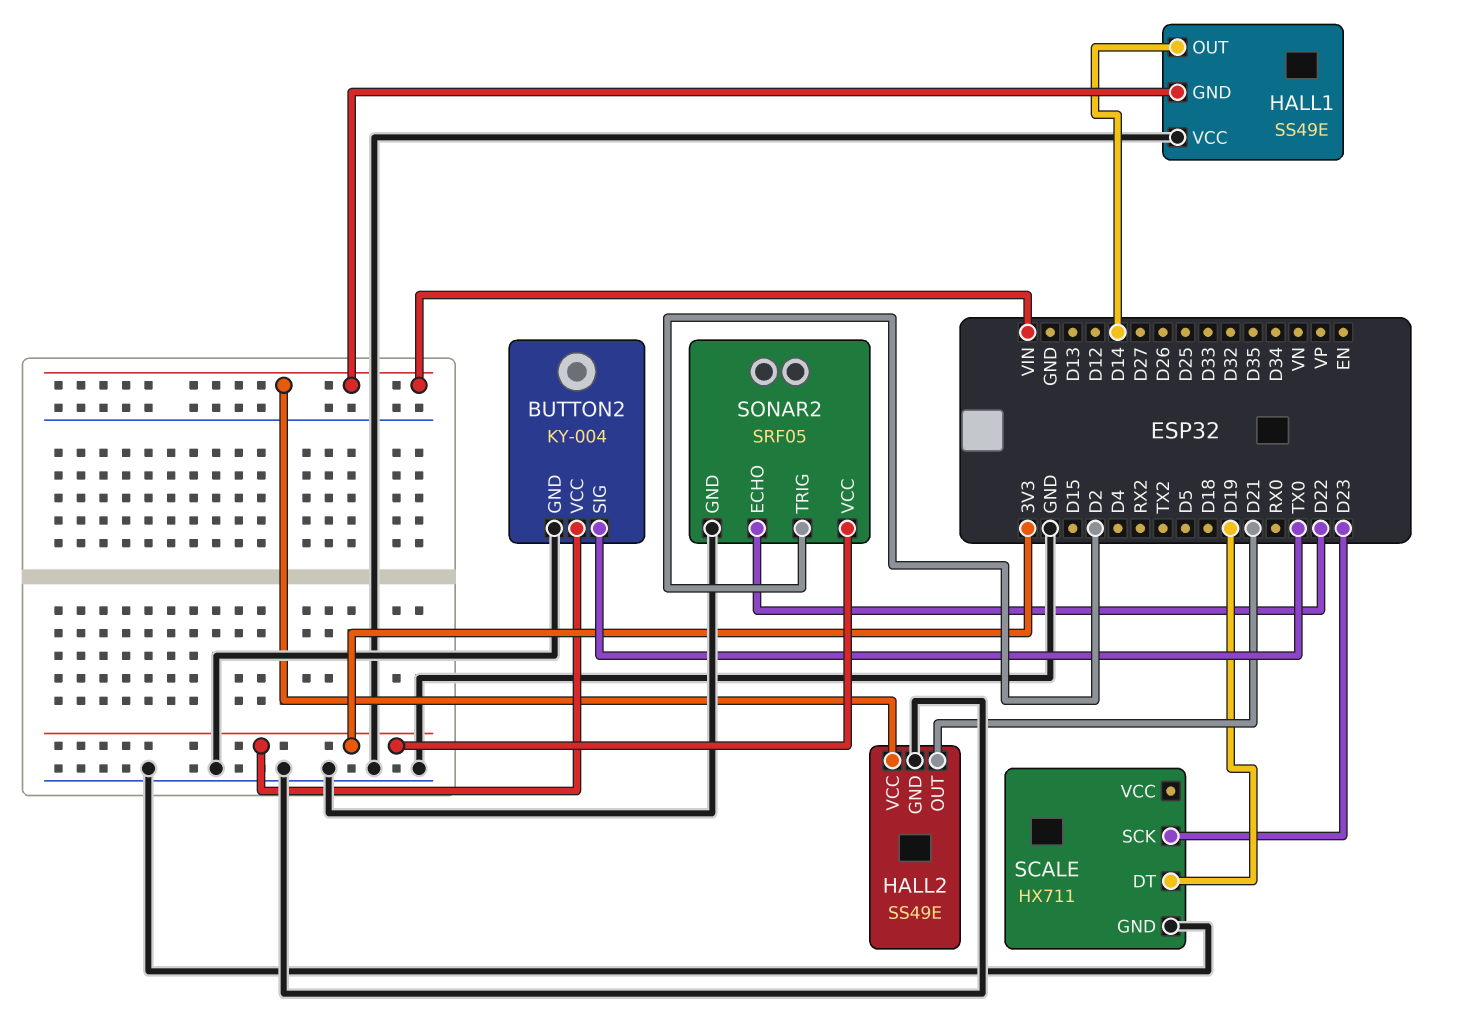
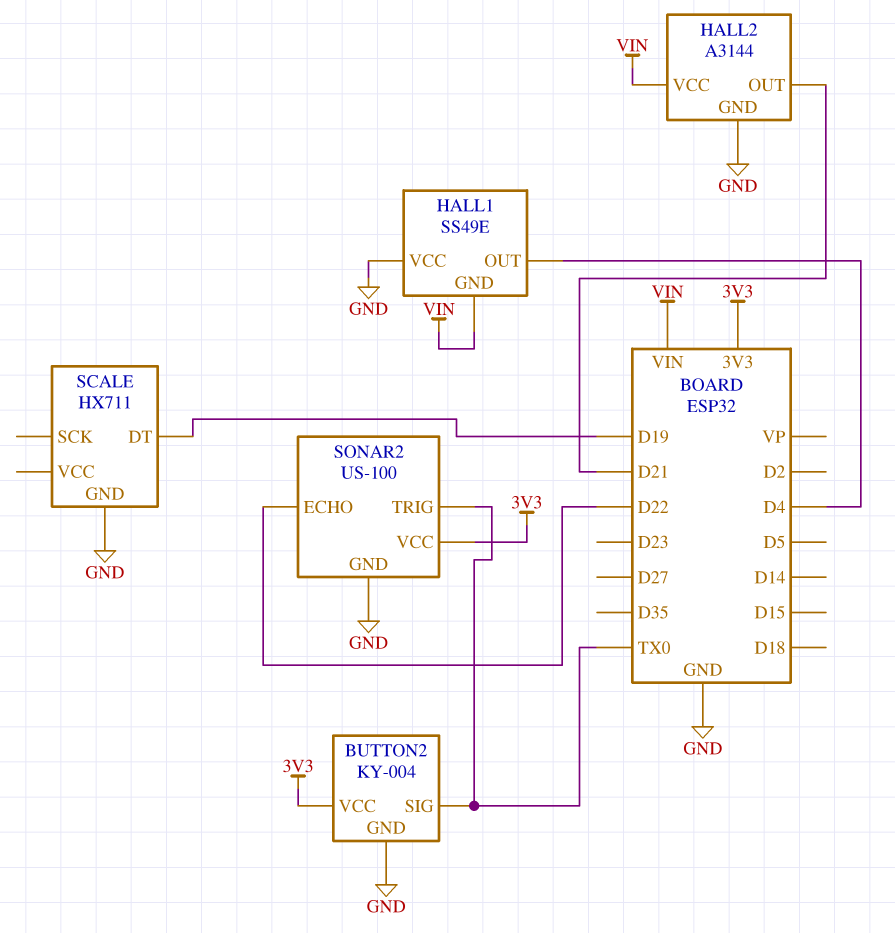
HALL1 pin OUT: D14 -> D4
HALL2: SS49E -> A3144
SCALE pin SCK: D23 -> none
SONAR2: SRF05 -> US-100
SONAR2 pin TRIG: D2 -> TX0

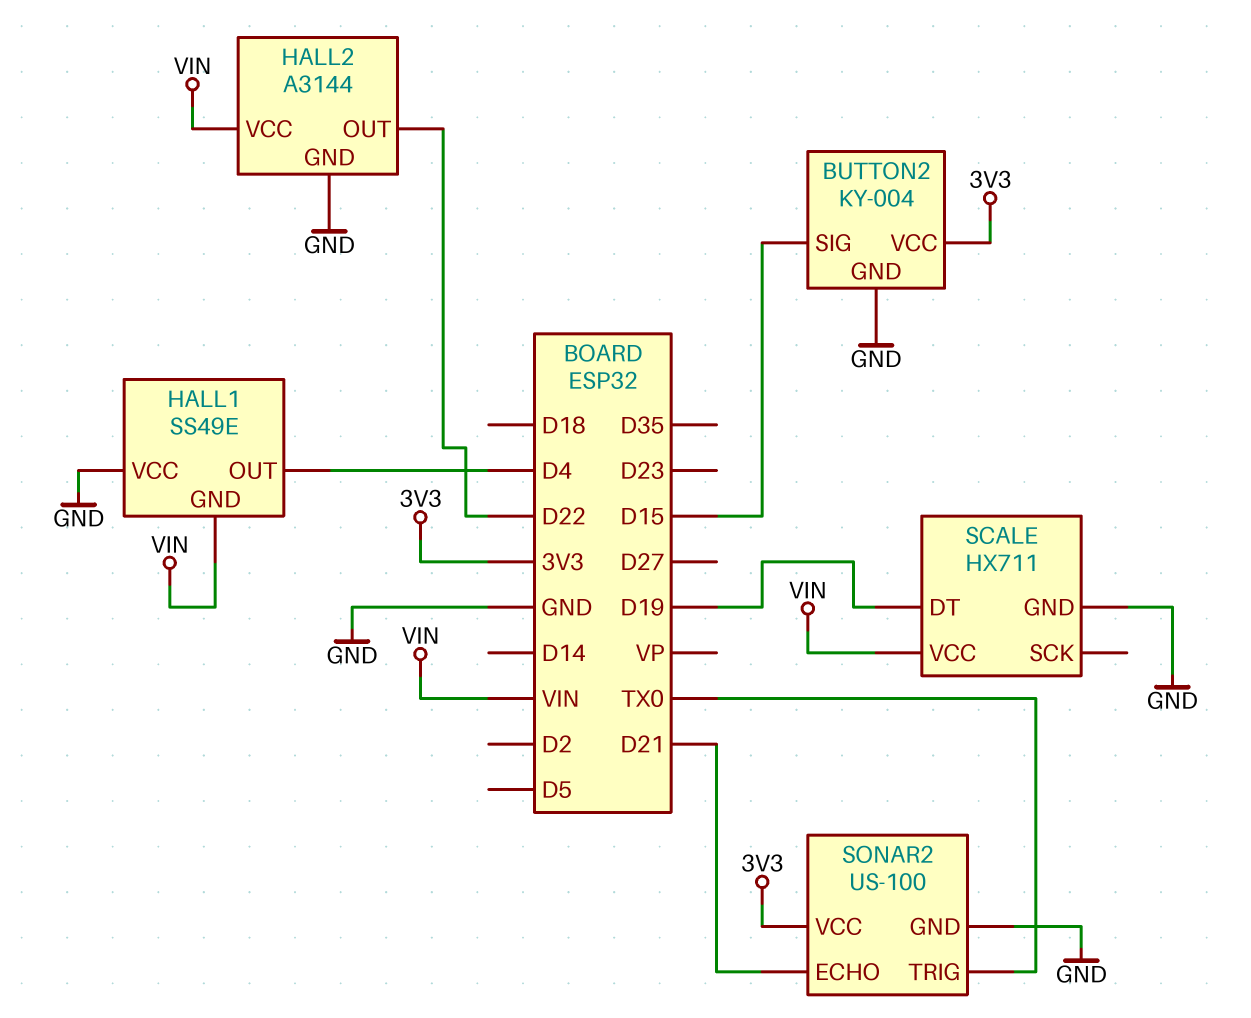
BUTTON2 pin SIG: TX0 -> D15
HALL2 pin OUT: D21 -> D22
SCALE pin VCC: none -> VIN
SONAR2 pin ECHO: D22 -> D21

